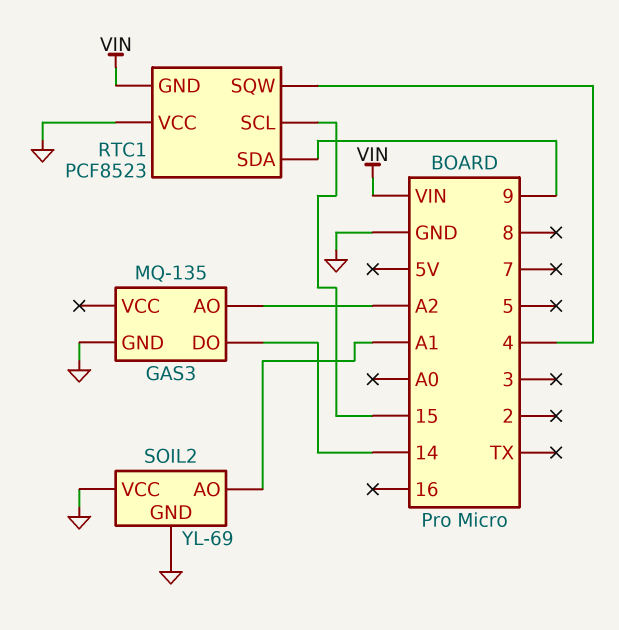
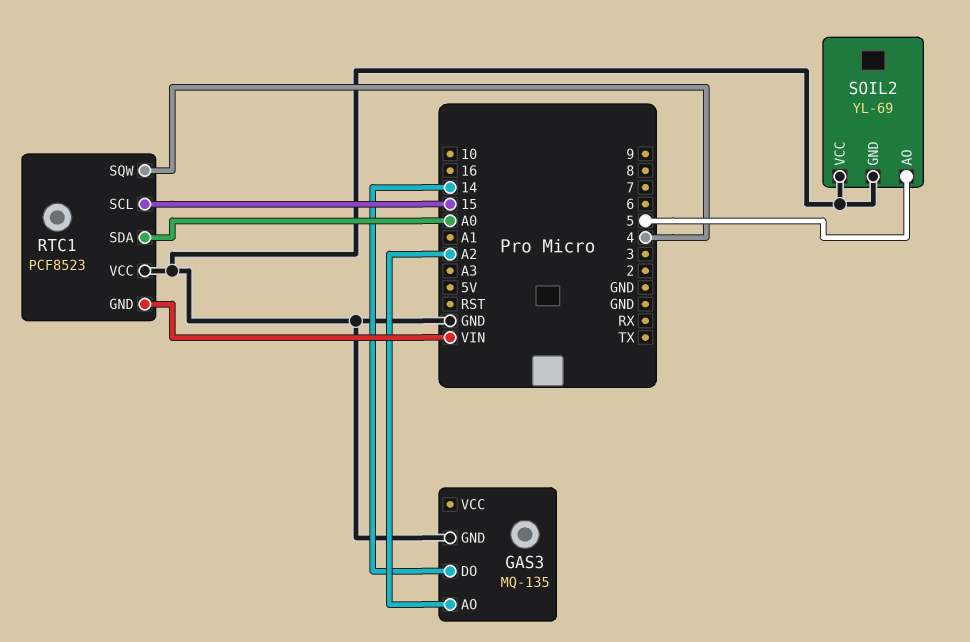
RTC1 pin SDA: 9 -> A0
SOIL2 pin AO: A1 -> 5

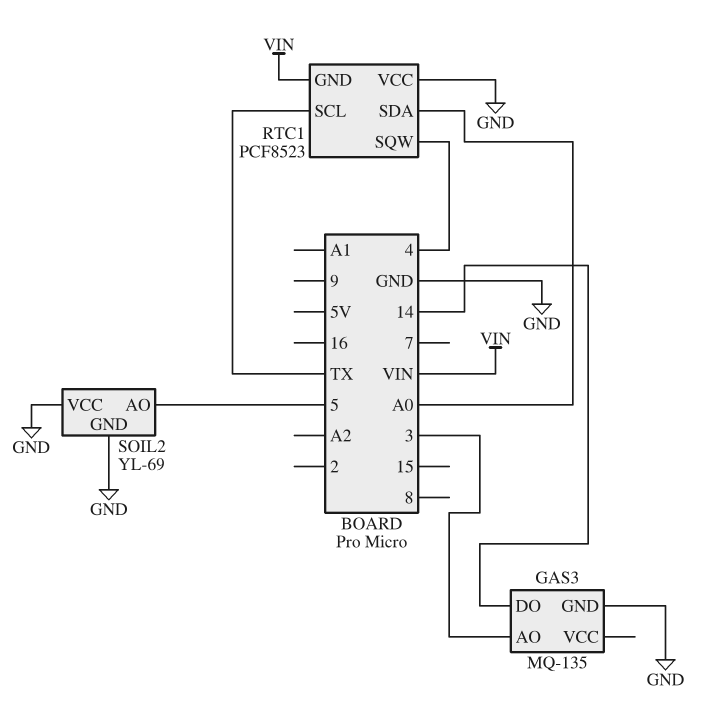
GAS3 pin AO: A2 -> 3
RTC1 pin SCL: 15 -> TX

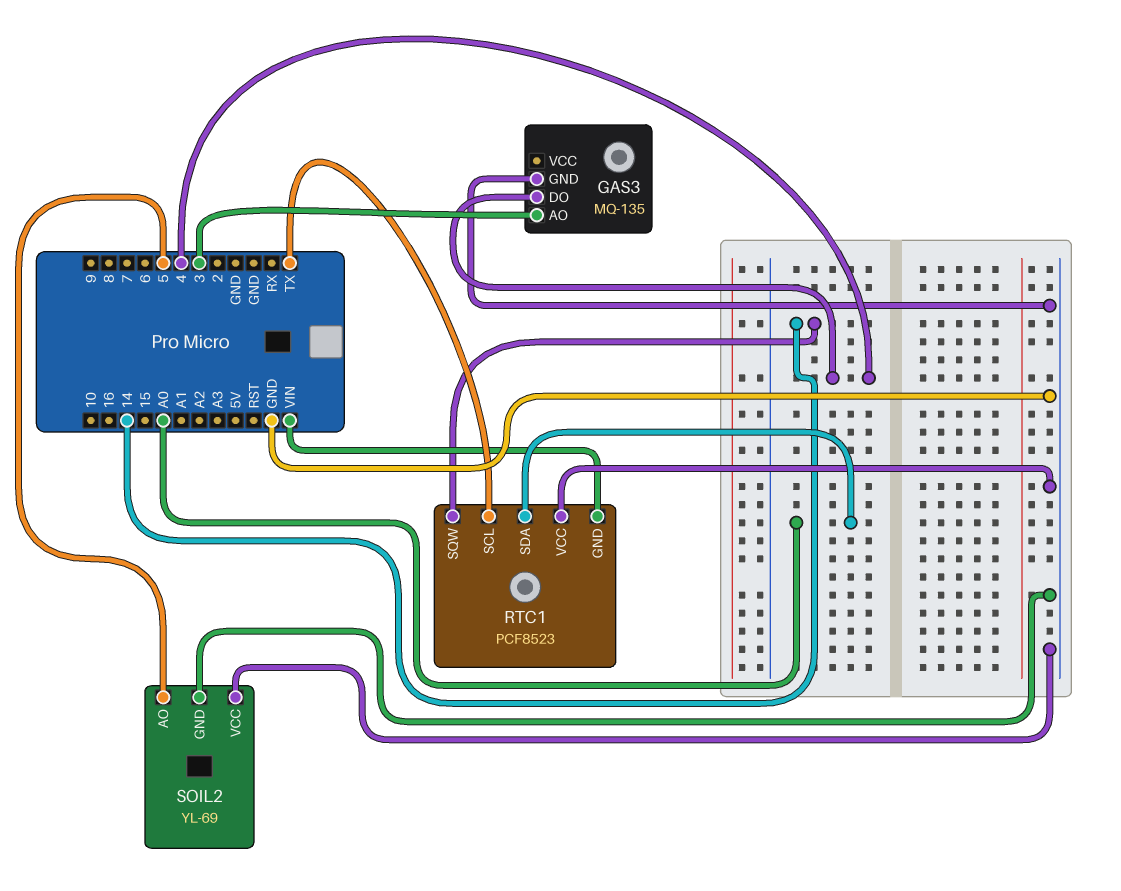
GAS3 pin DO: 14 -> 4
RTC1 pin SQW: 4 -> 14

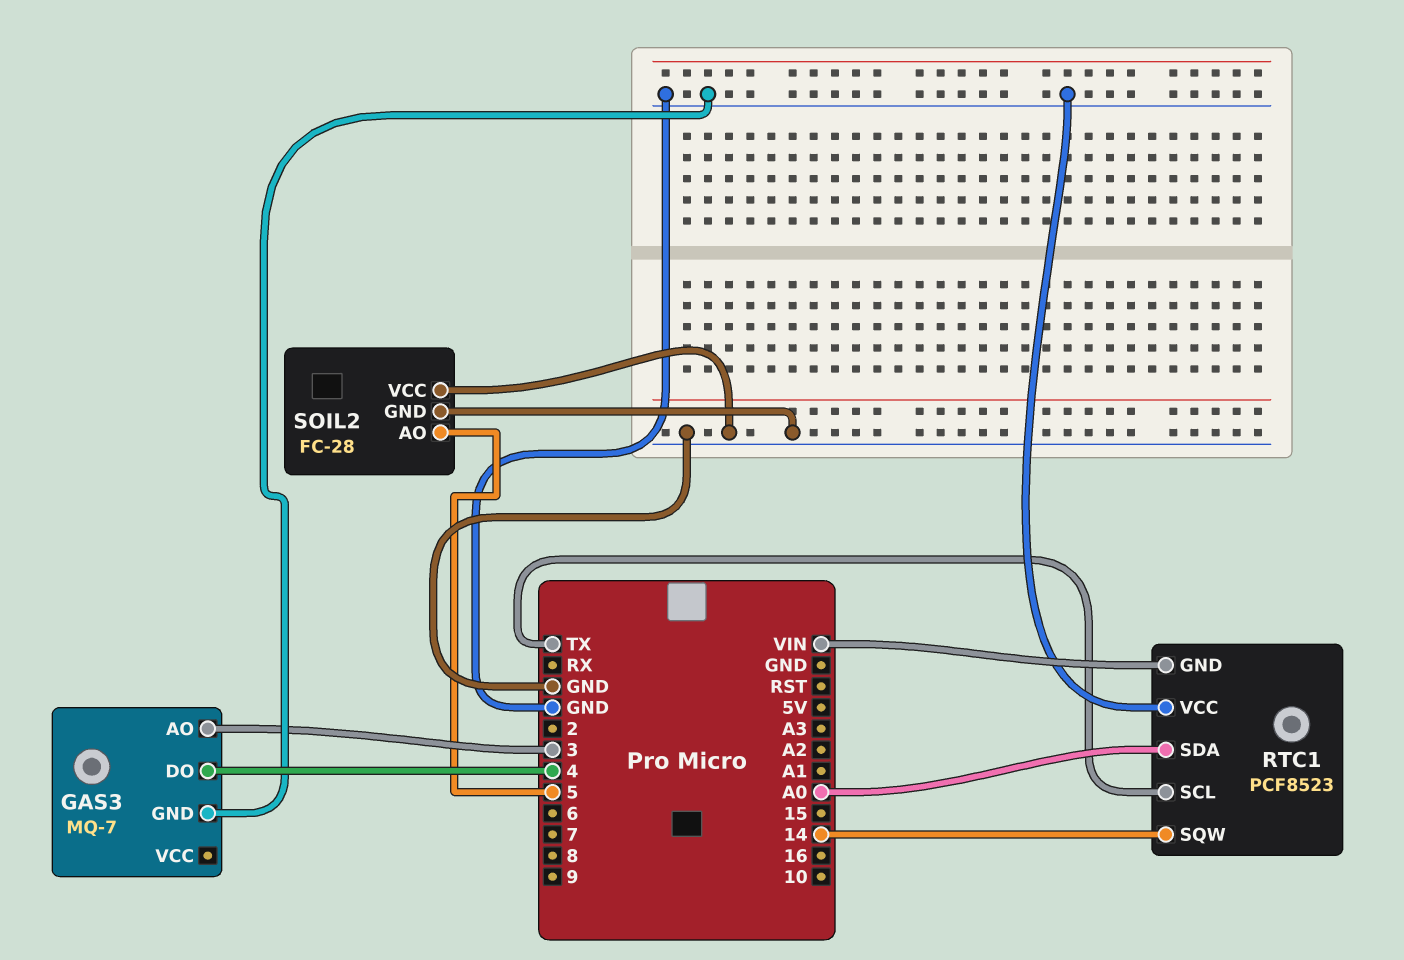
GAS3: MQ-135 -> MQ-7
SOIL2: YL-69 -> FC-28

